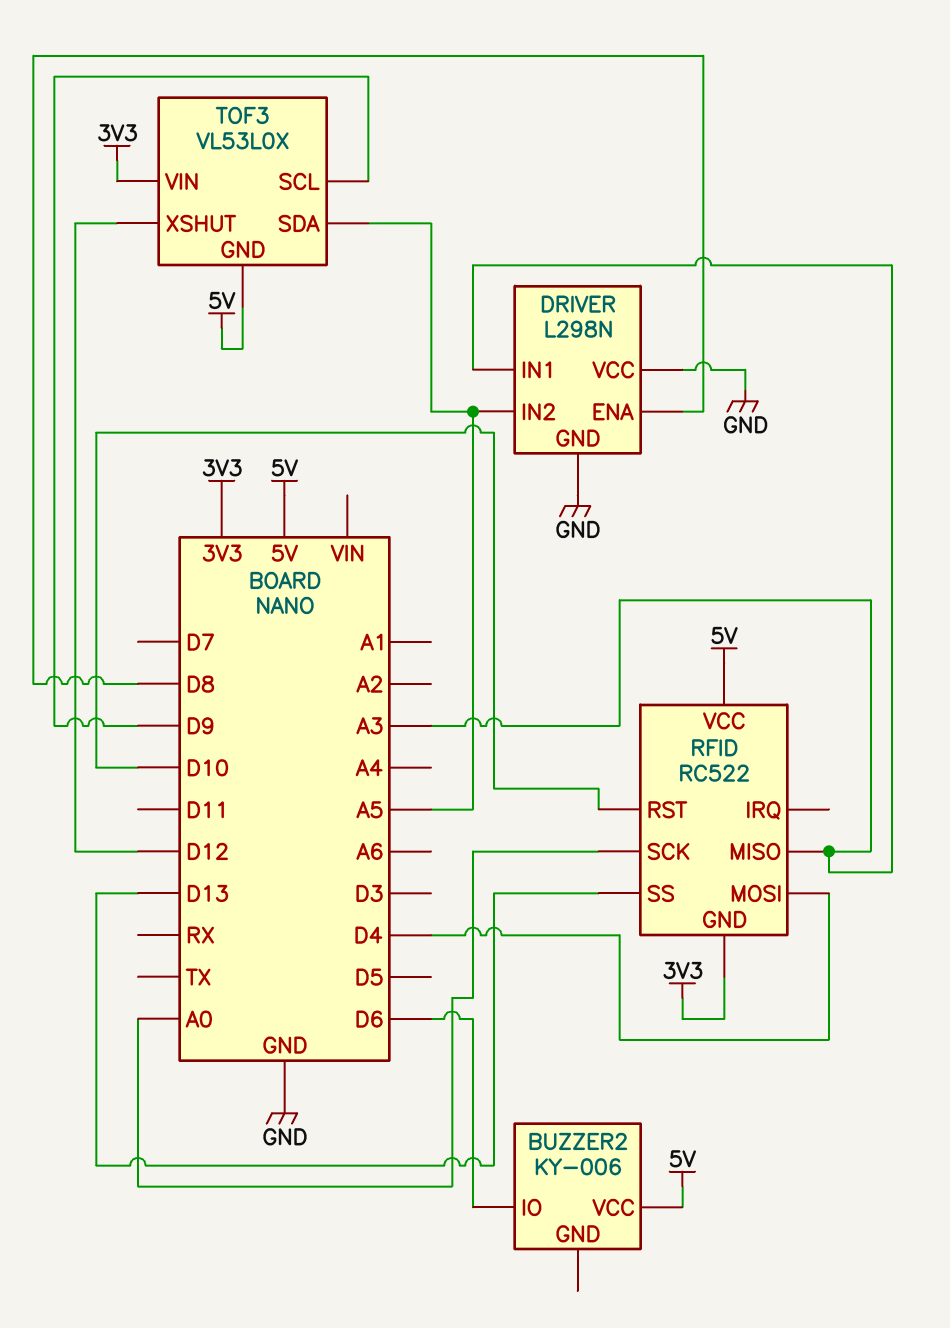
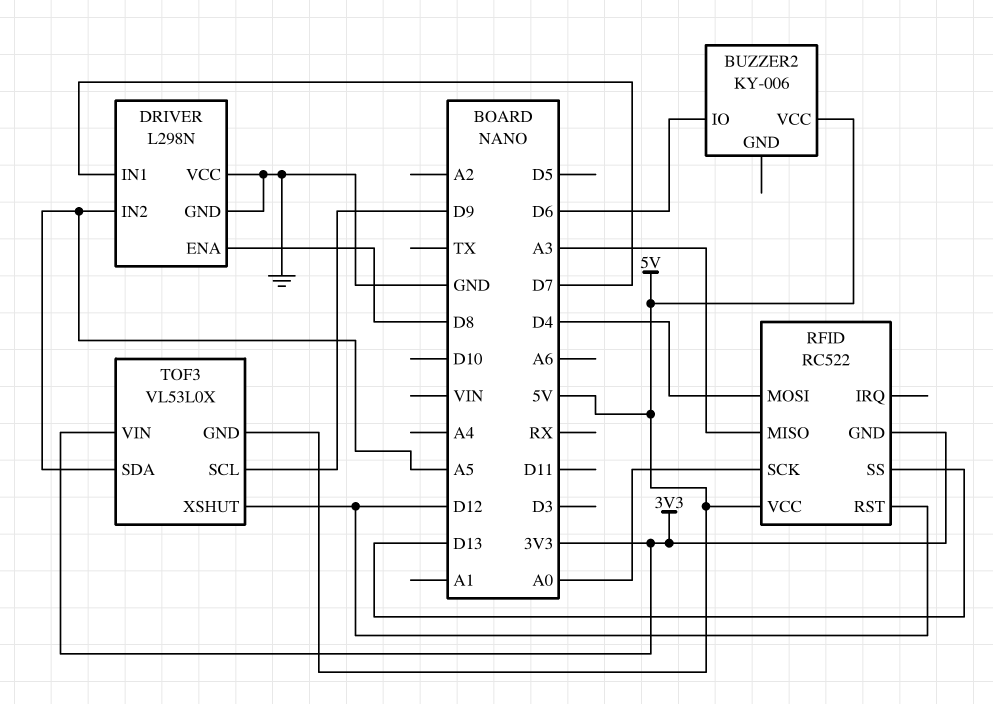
DRIVER pin IN1: A3 -> D7
RFID pin RST: D10 -> D12

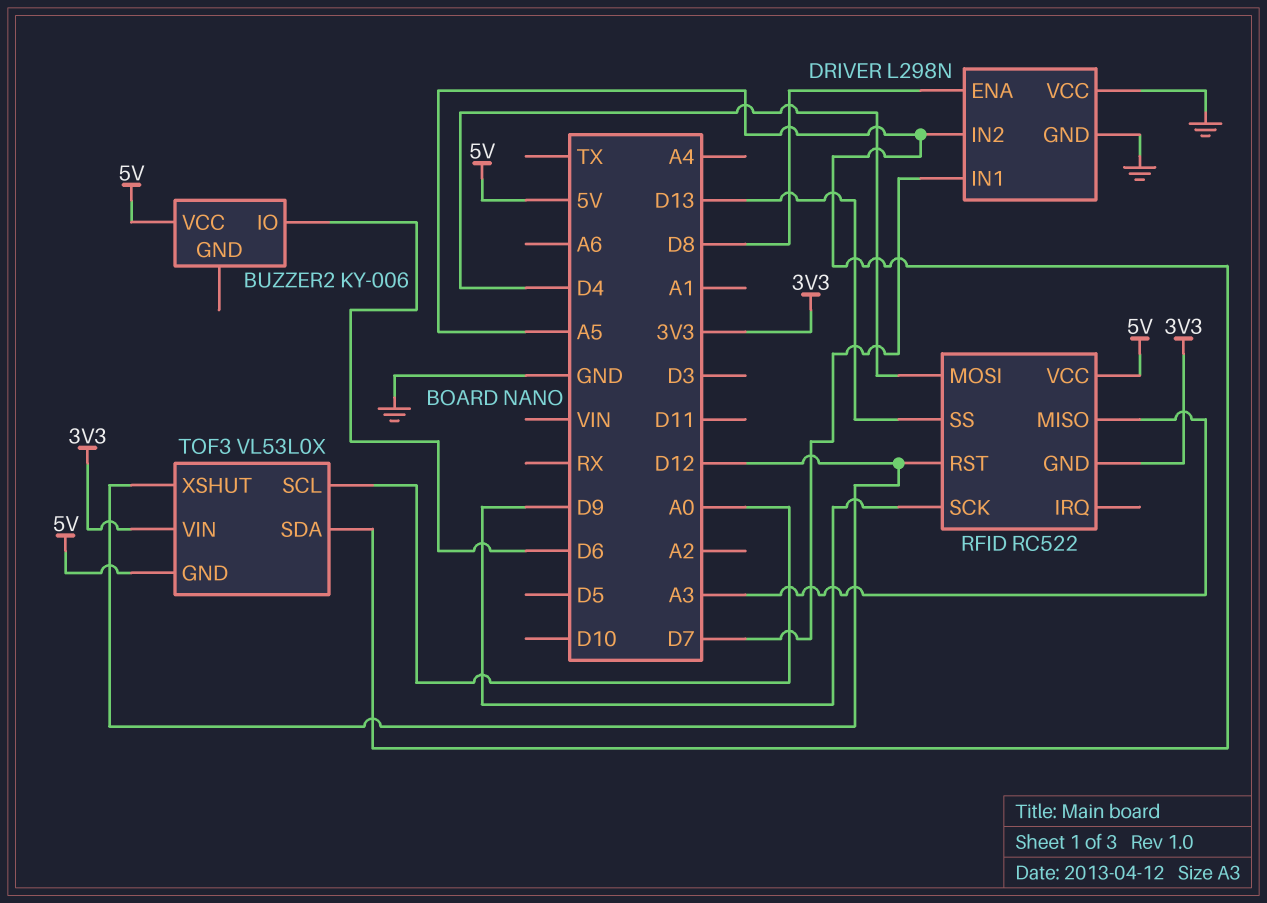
RFID pin SCK: A0 -> D9
TOF3 pin SCL: D9 -> A0

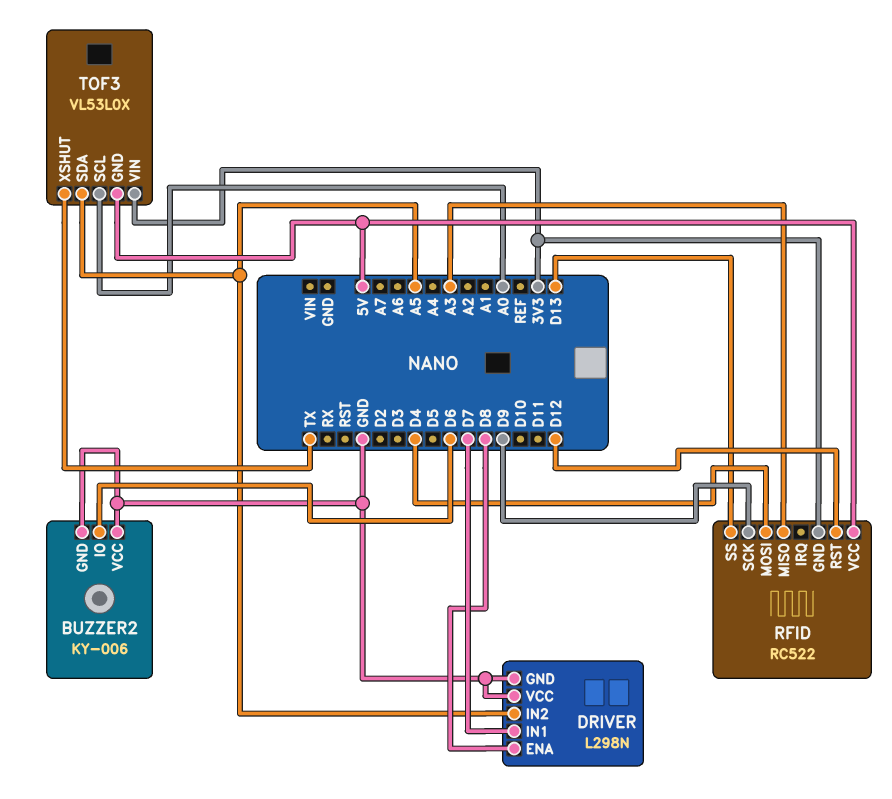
BUZZER2 pin GND: none -> GND
BUZZER2 pin VCC: 5V -> GND
TOF3 pin XSHUT: D12 -> TX

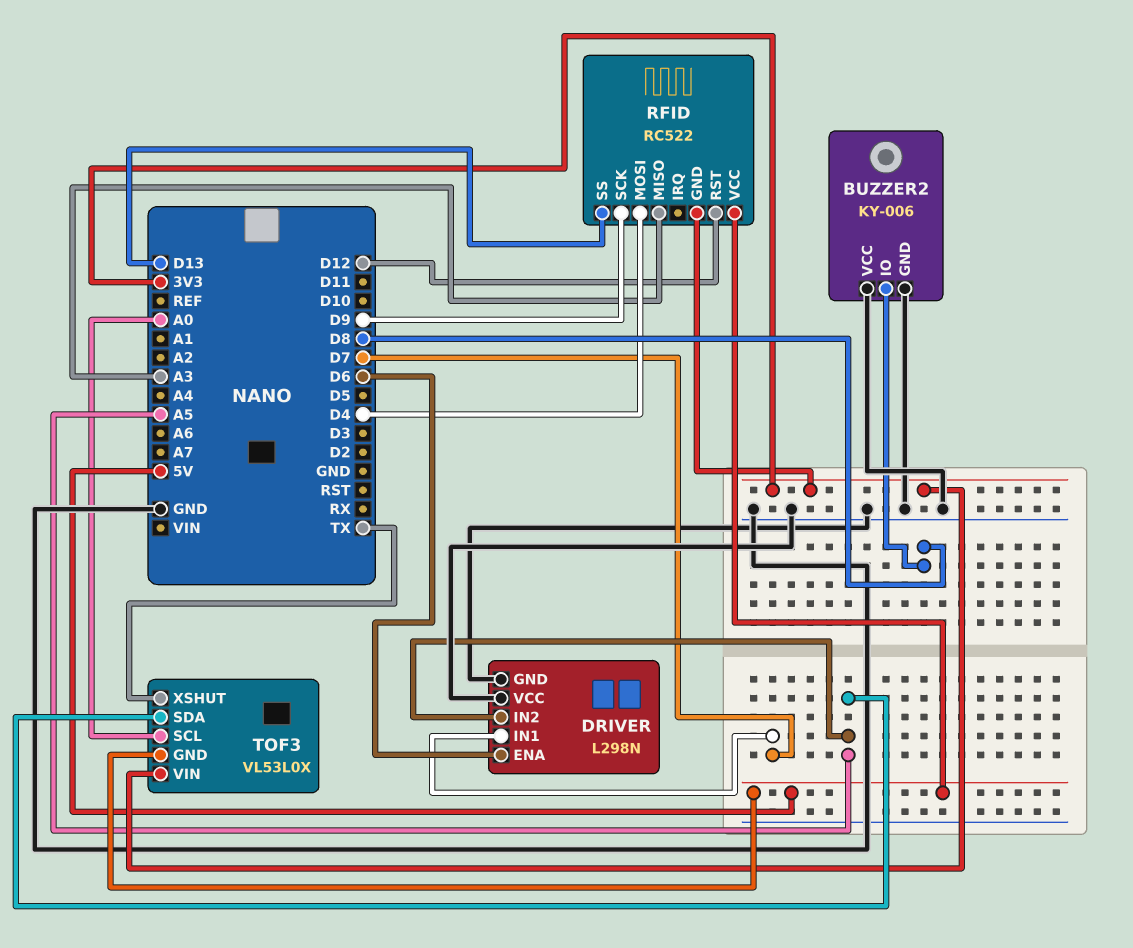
BUZZER2 pin IO: D6 -> D8
DRIVER pin ENA: D8 -> D6

